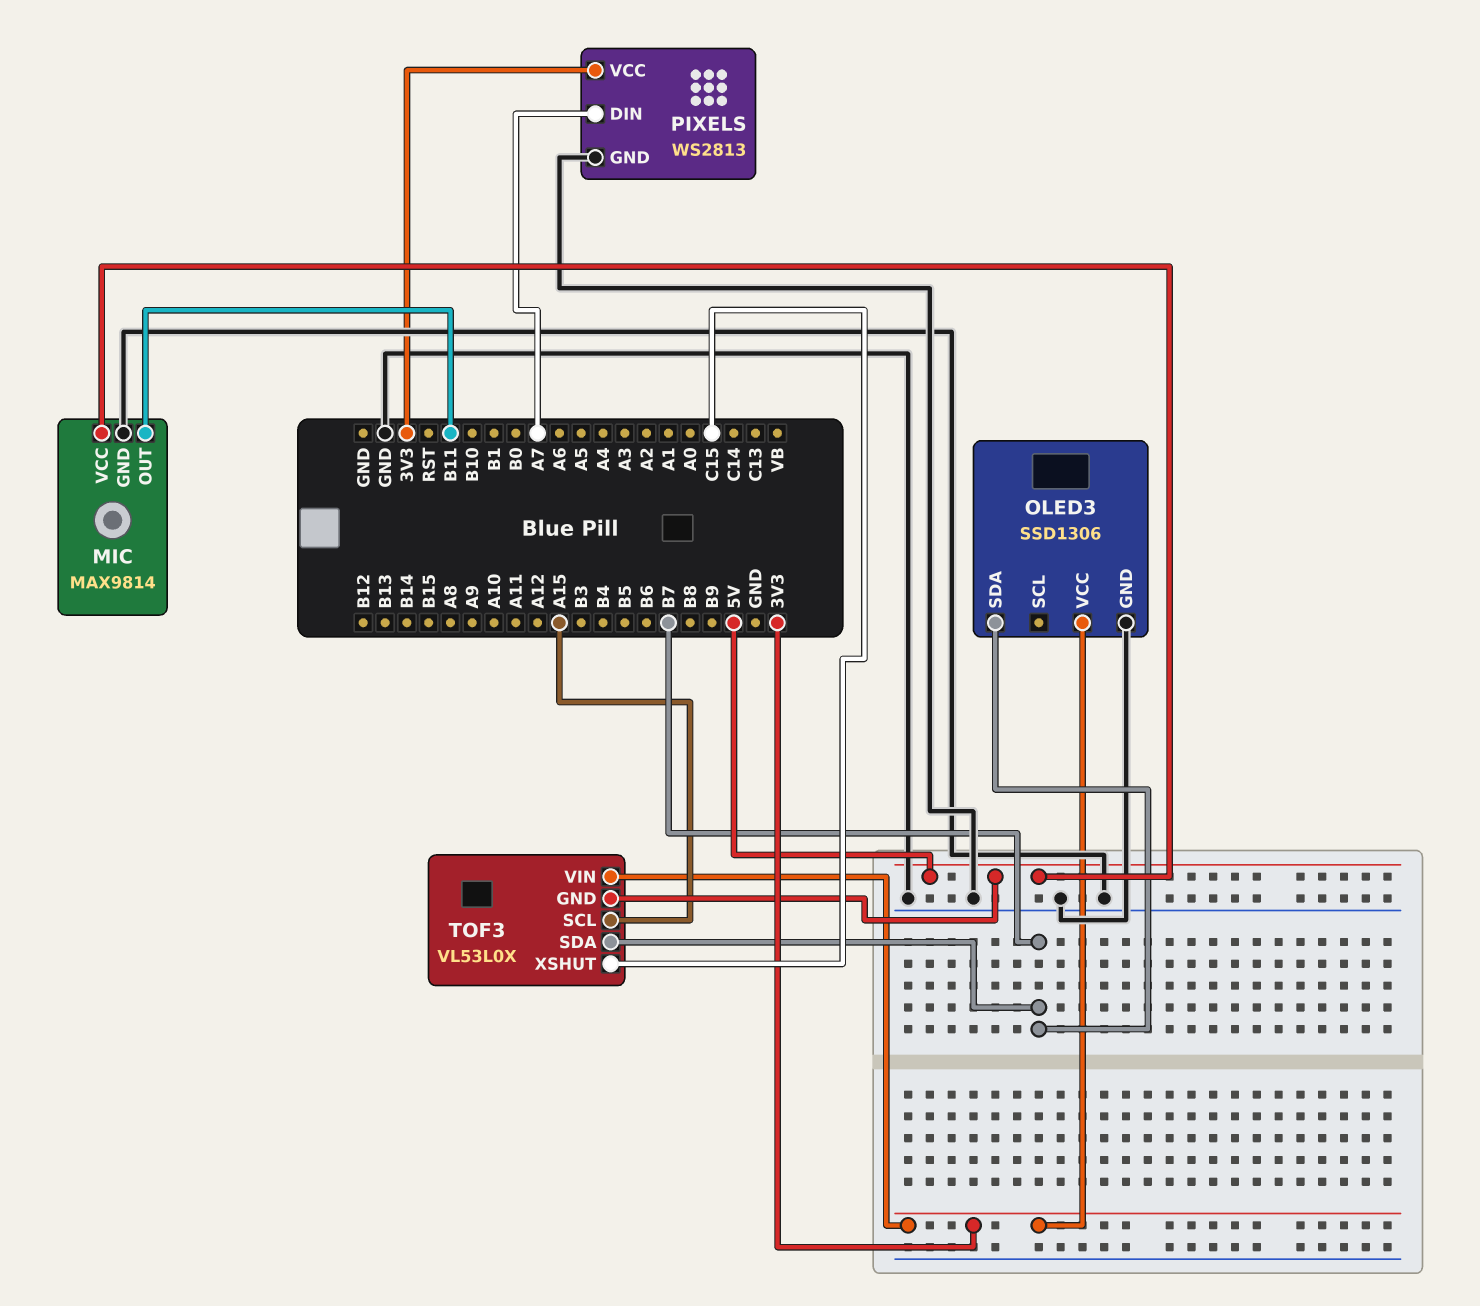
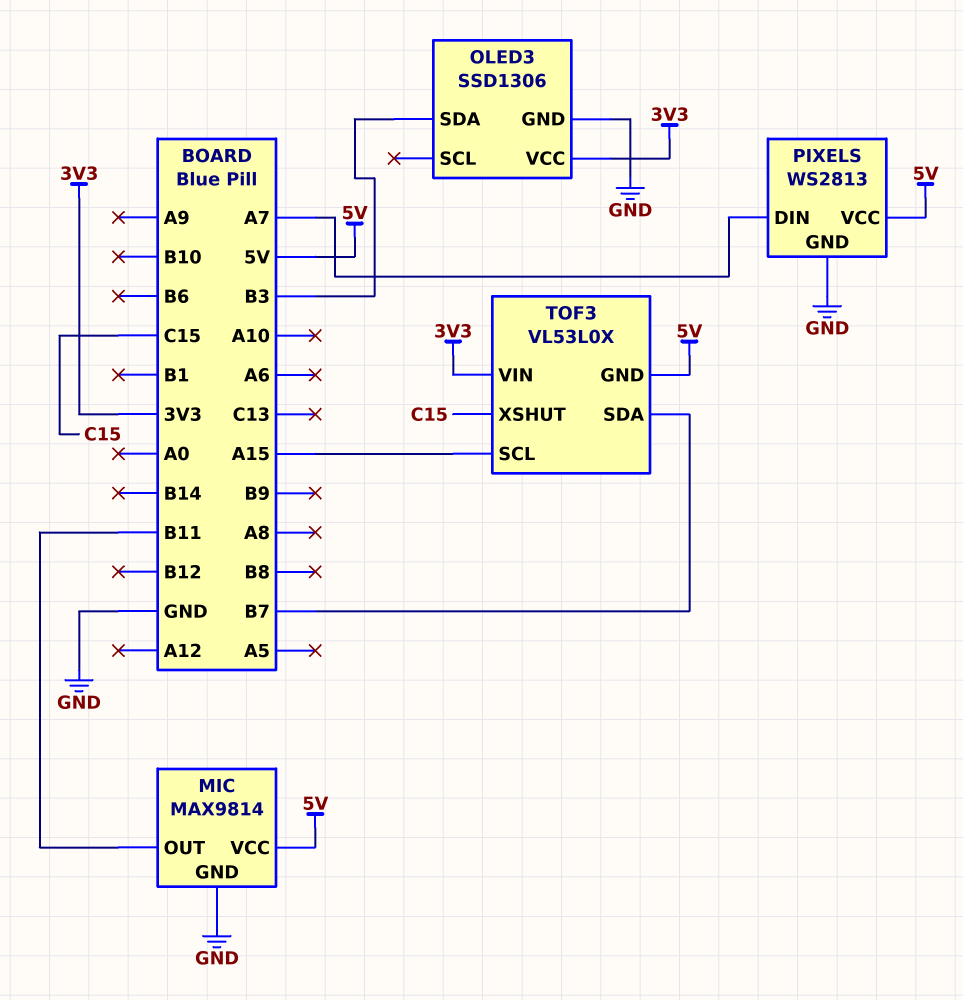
OLED3 pin SDA: B7 -> B3
PIXELS pin VCC: 3V3 -> 5V

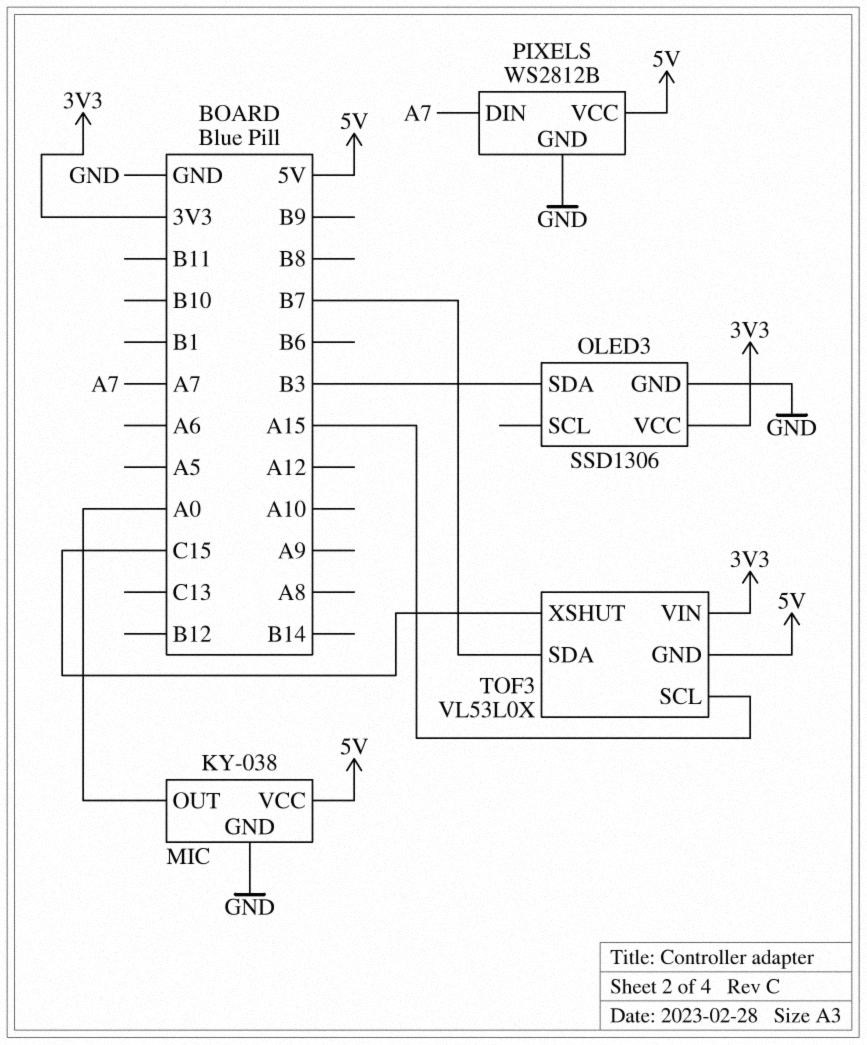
MIC: MAX9814 -> KY-038
MIC pin OUT: B11 -> A0
PIXELS: WS2813 -> WS2812B

